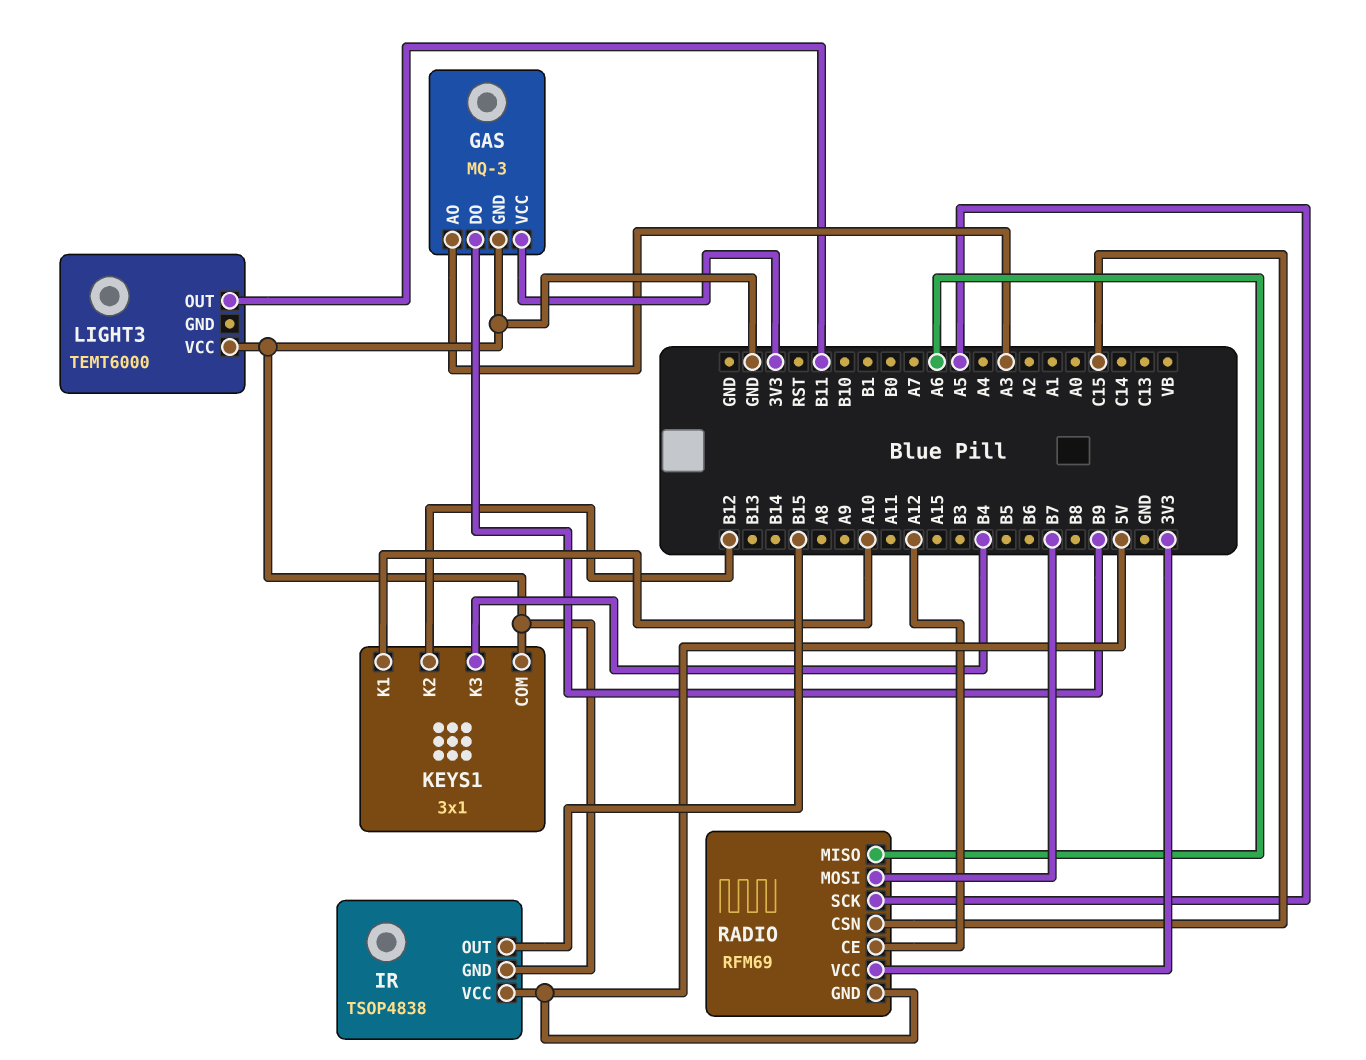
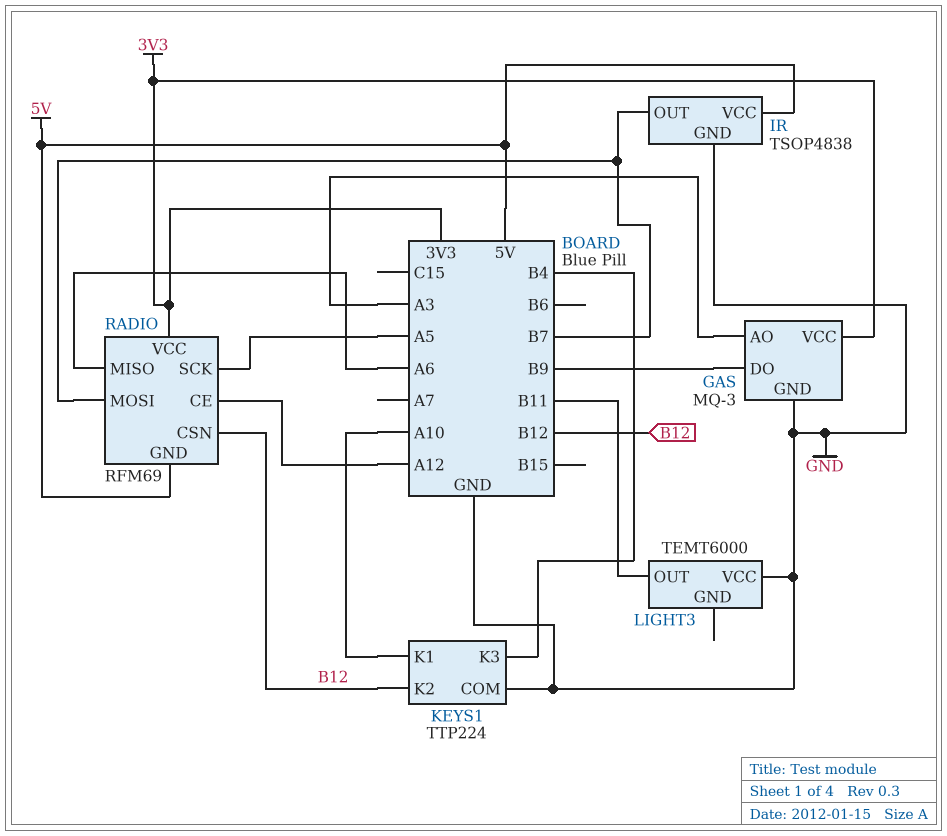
IR pin OUT: B15 -> B7
KEYS1: 3x1 -> TTP224
RADIO pin CSN: C15 -> B12

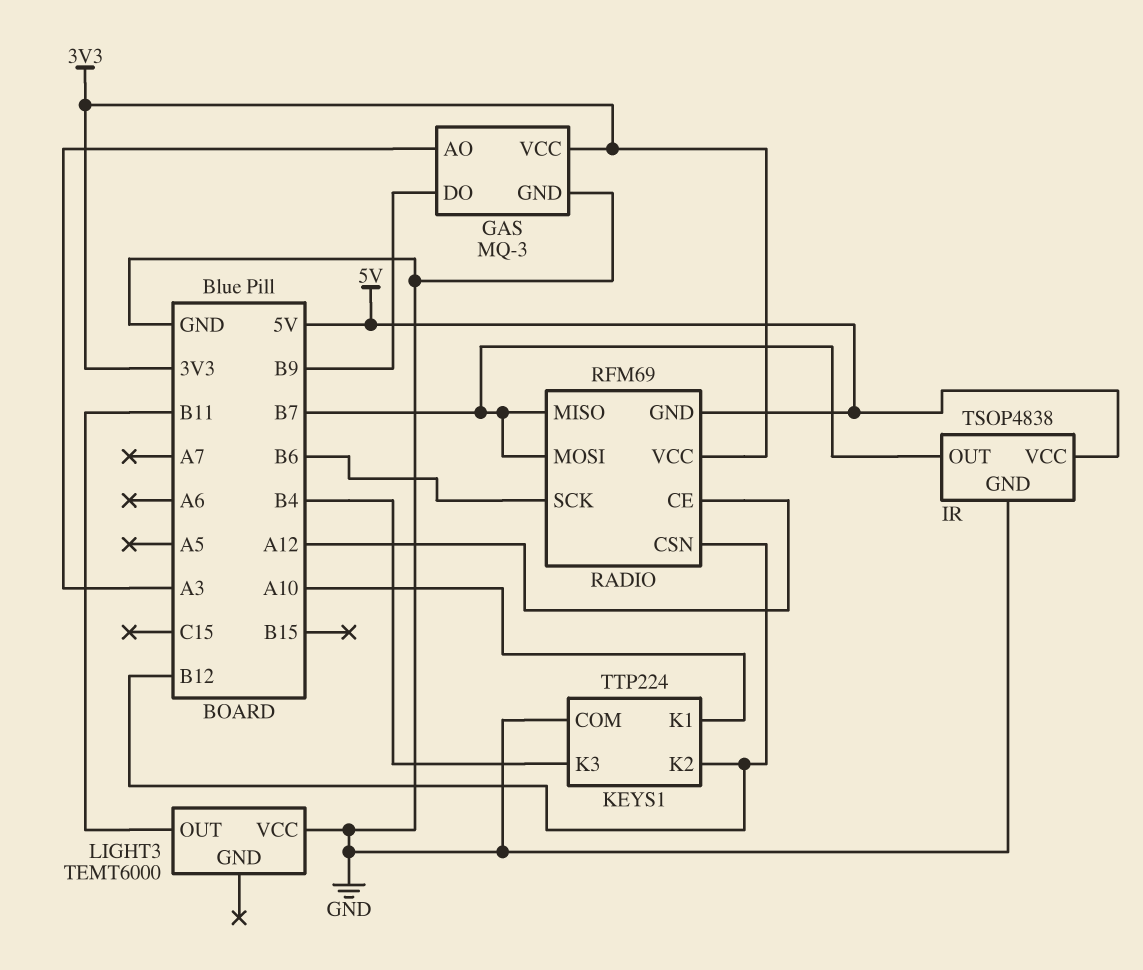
RADIO pin MISO: A6 -> B7
RADIO pin SCK: A5 -> B6

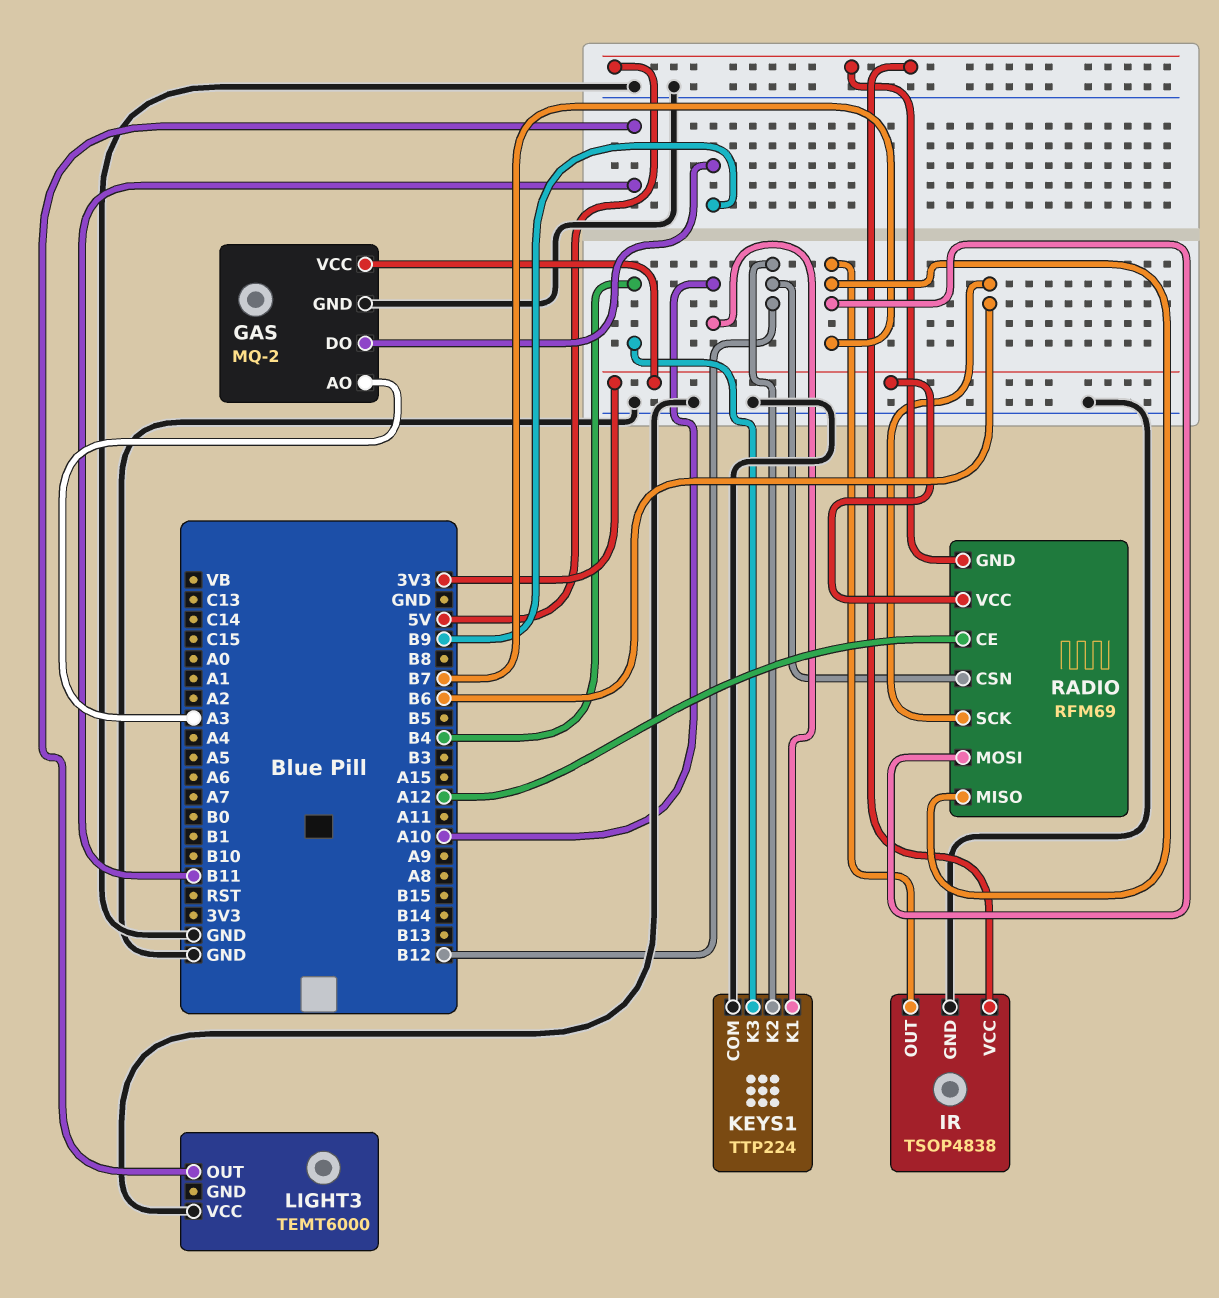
GAS: MQ-3 -> MQ-2

